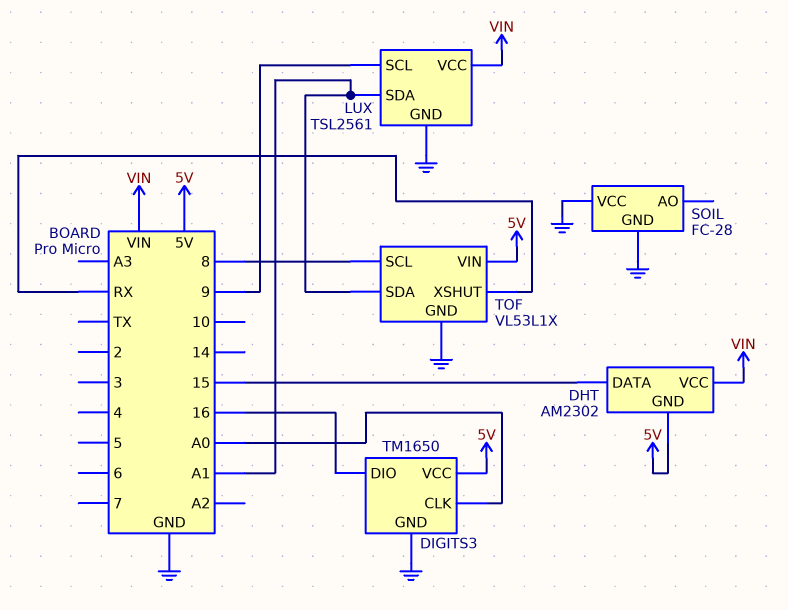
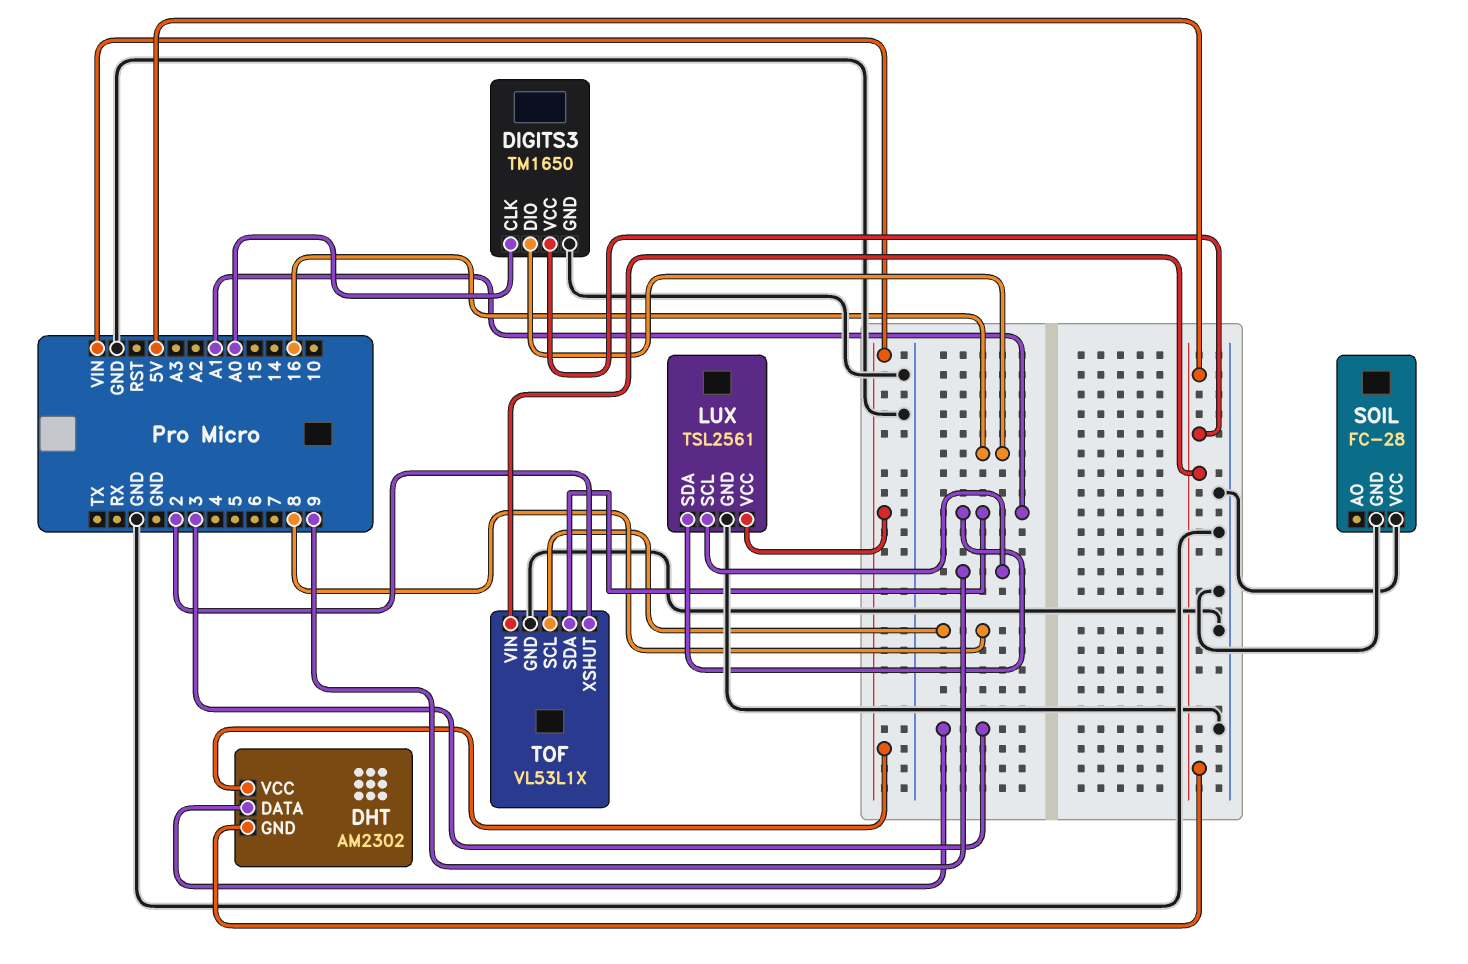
DHT pin DATA: 15 -> 3
TOF pin XSHUT: RX -> 2

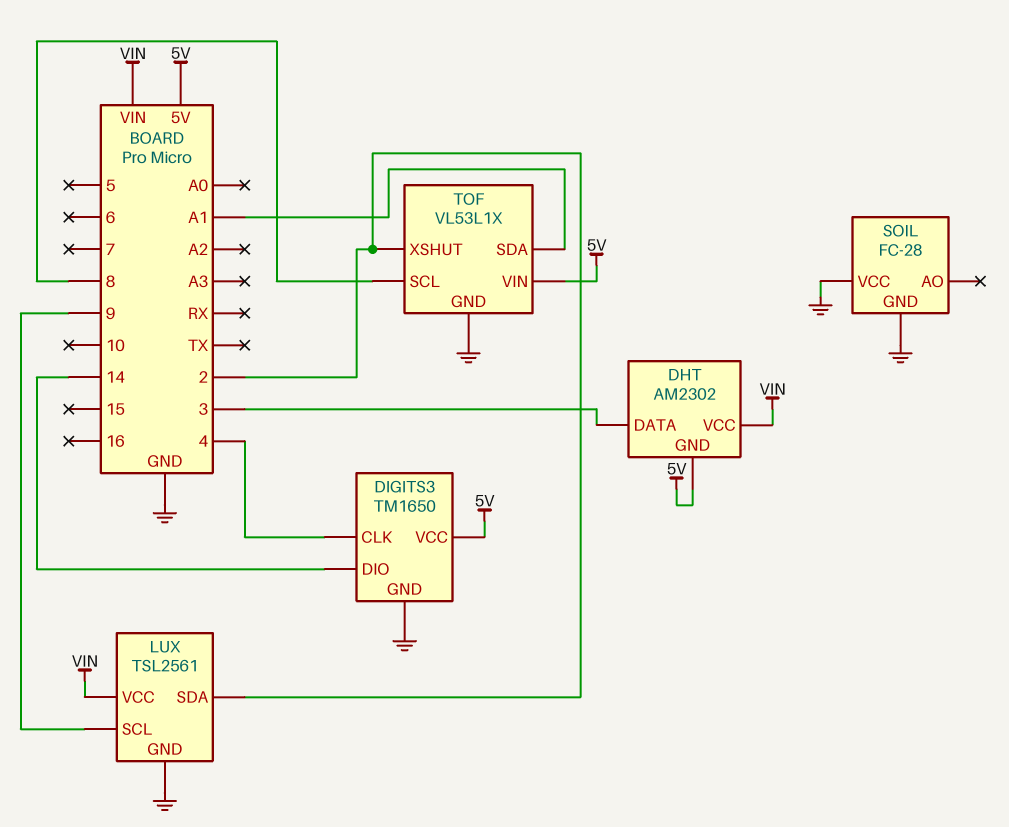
DIGITS3 pin CLK: A0 -> 4
DIGITS3 pin DIO: 16 -> 14
LUX pin SDA: A1 -> 2

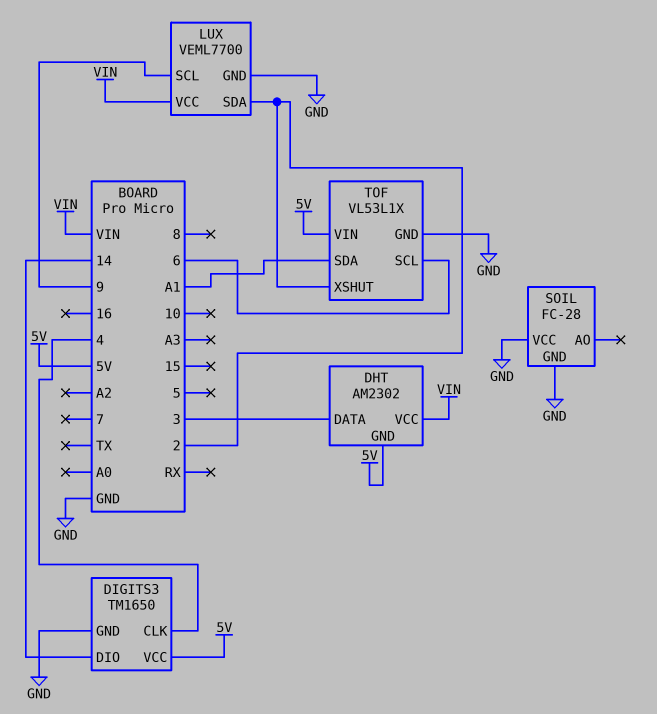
LUX: TSL2561 -> VEML7700
TOF pin SCL: 8 -> 6

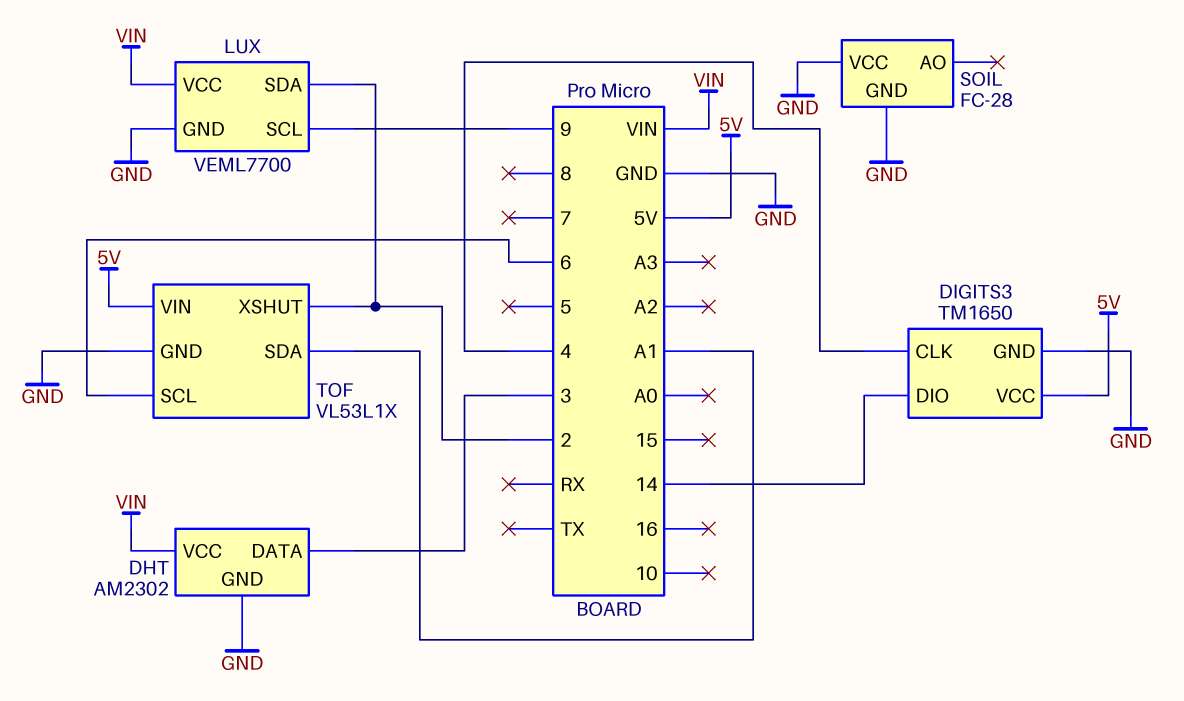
DHT pin GND: 5V -> GND

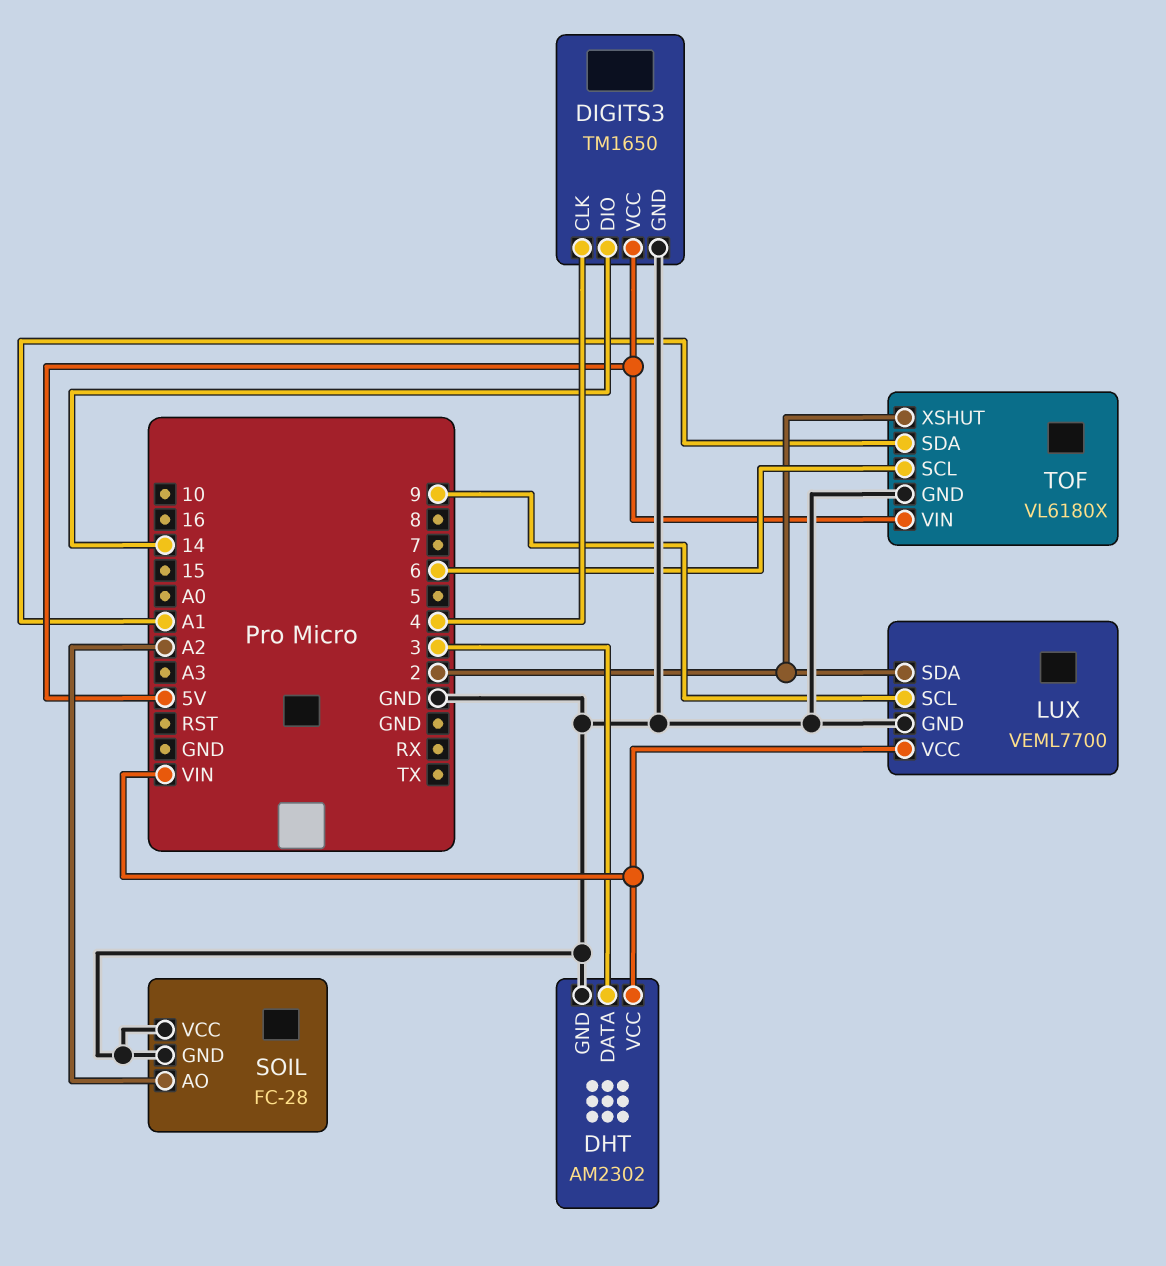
SOIL pin AO: none -> A2
TOF: VL53L1X -> VL6180X

